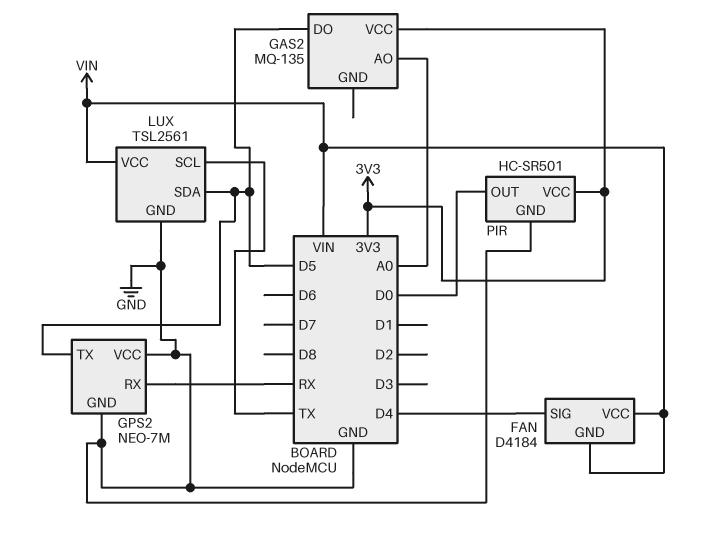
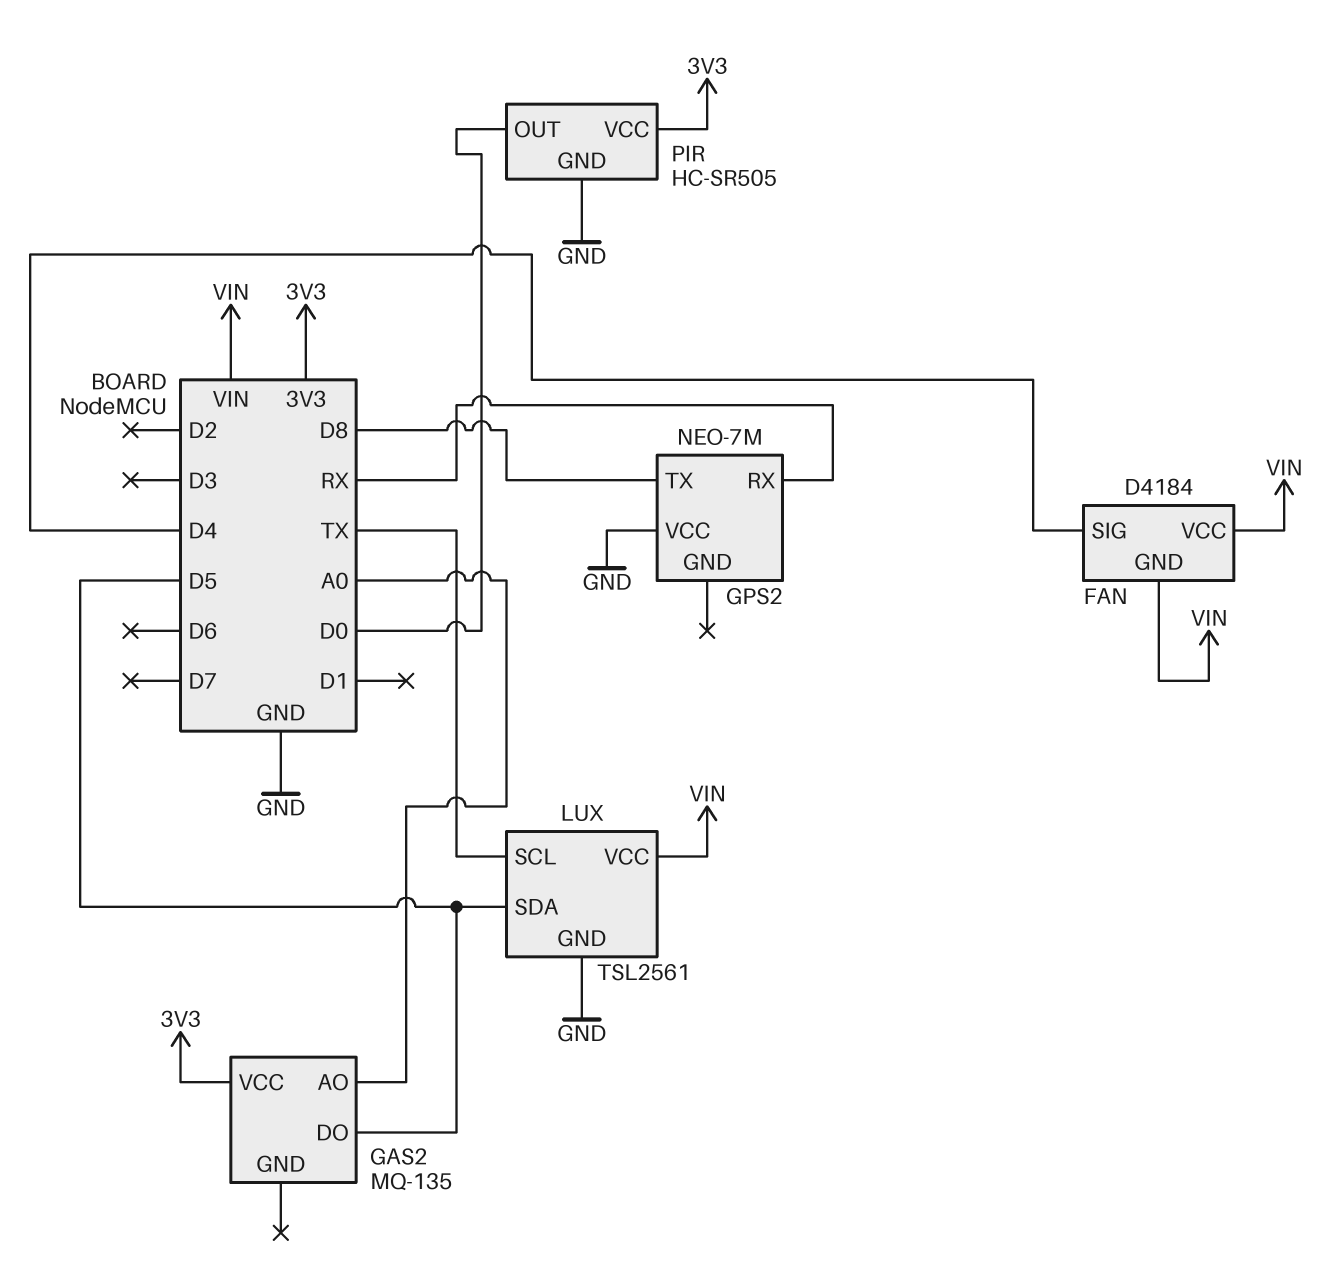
GPS2 pin GND: GND -> none
GPS2 pin TX: D5 -> D8
PIR: HC-SR501 -> HC-SR505

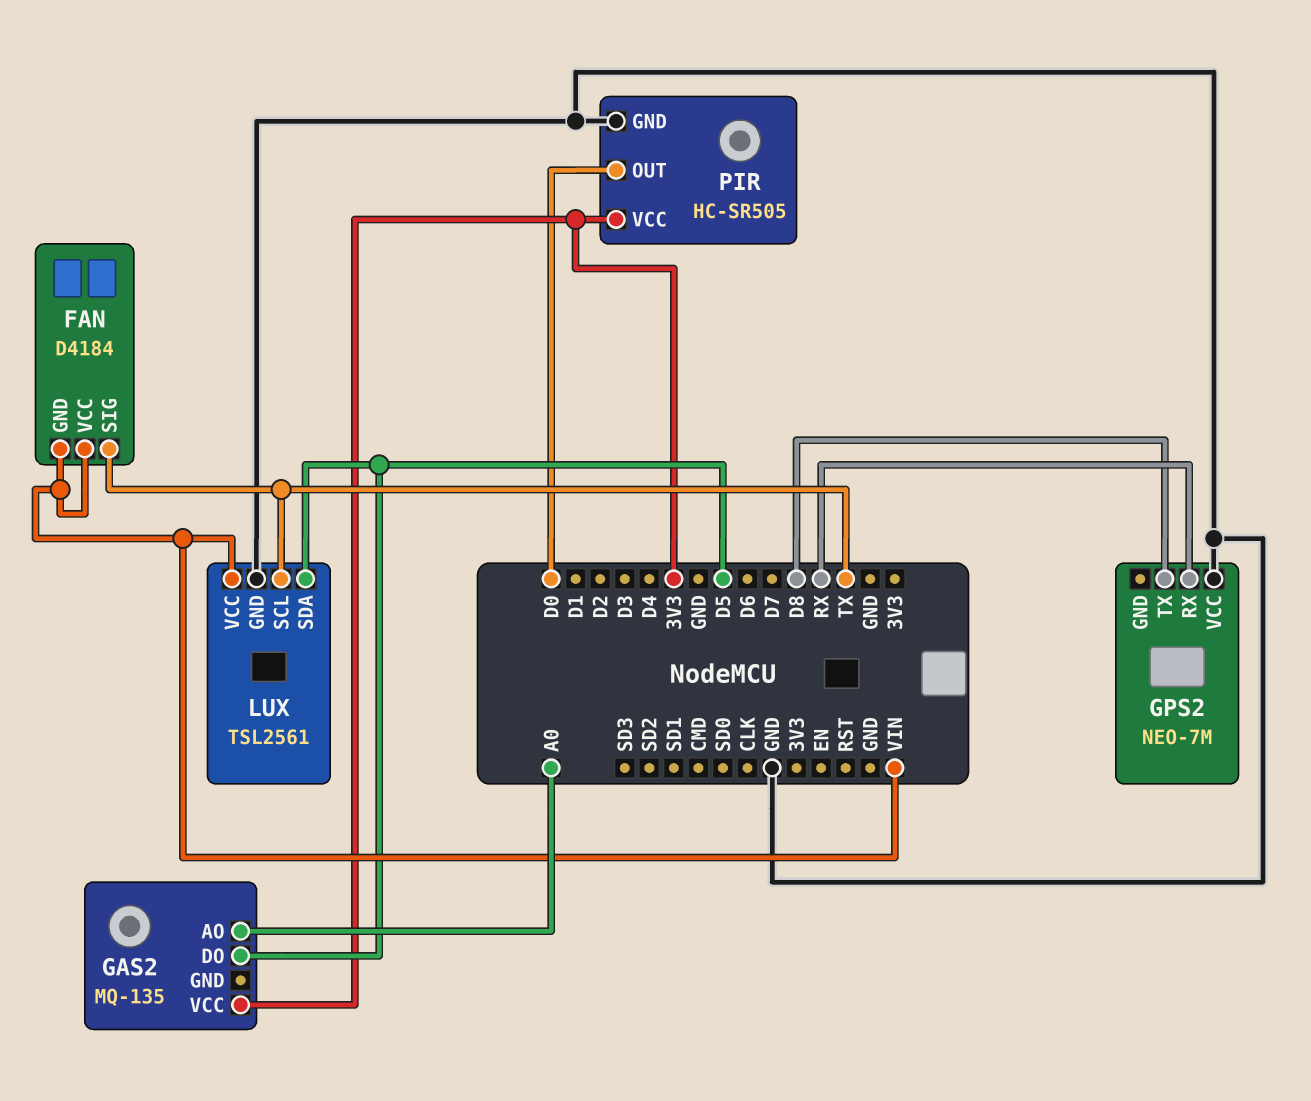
FAN pin SIG: D4 -> TX

